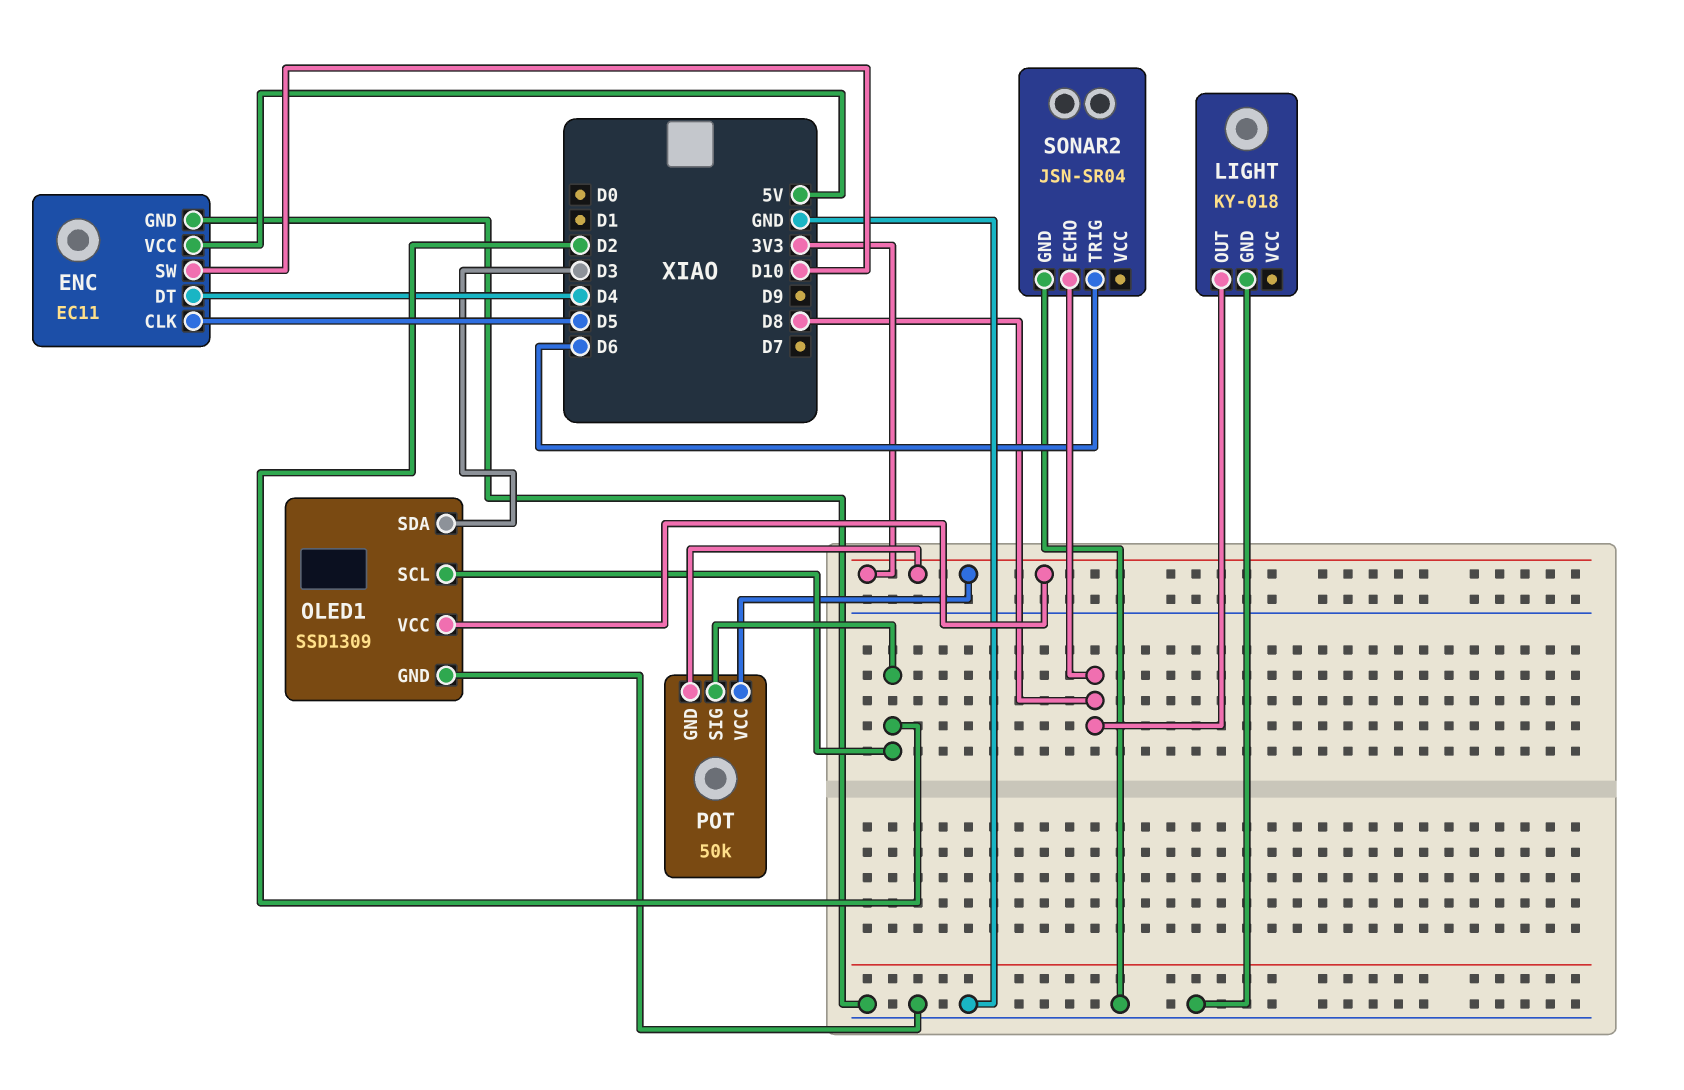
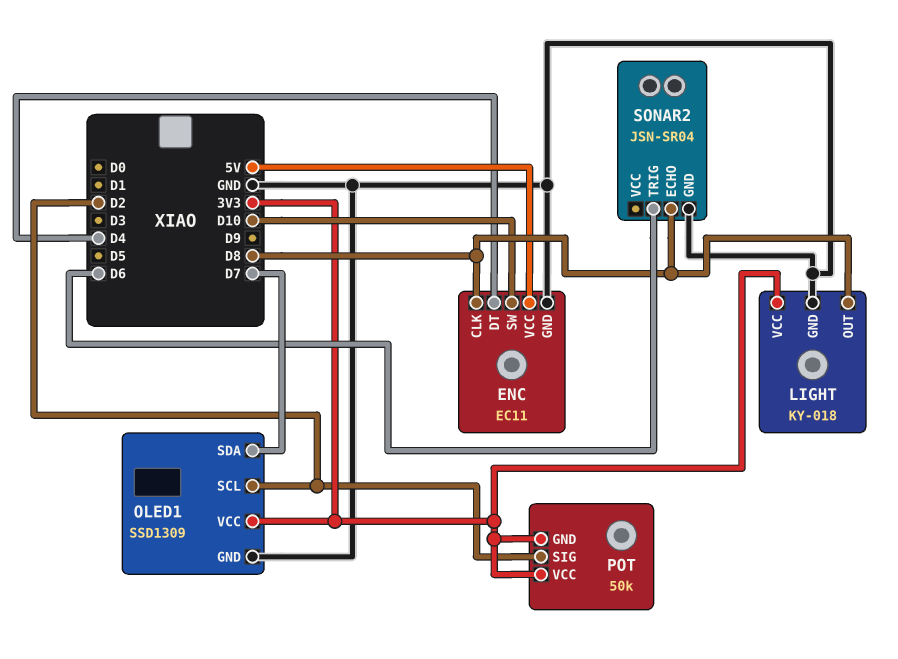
ENC pin CLK: D5 -> D8
LIGHT pin VCC: none -> 3V3
OLED1 pin SDA: D3 -> D7

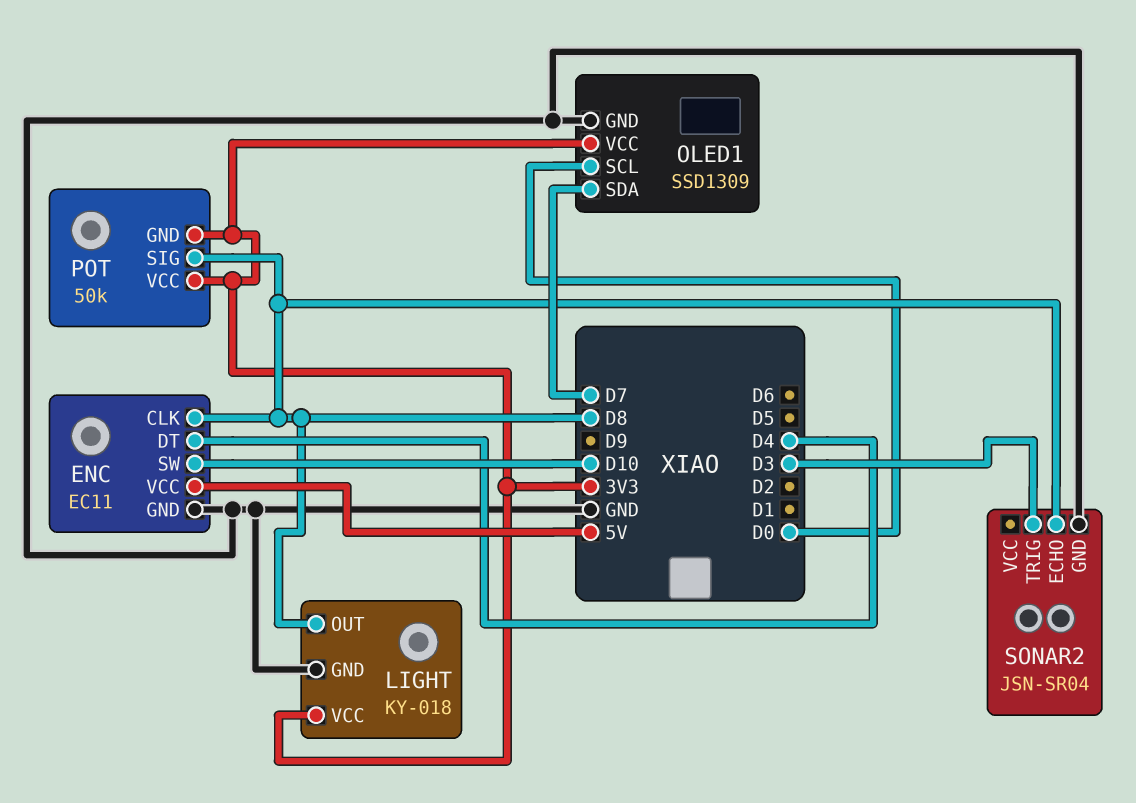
OLED1 pin SCL: D2 -> D0
POT pin SIG: D2 -> D8
SONAR2 pin TRIG: D6 -> D3

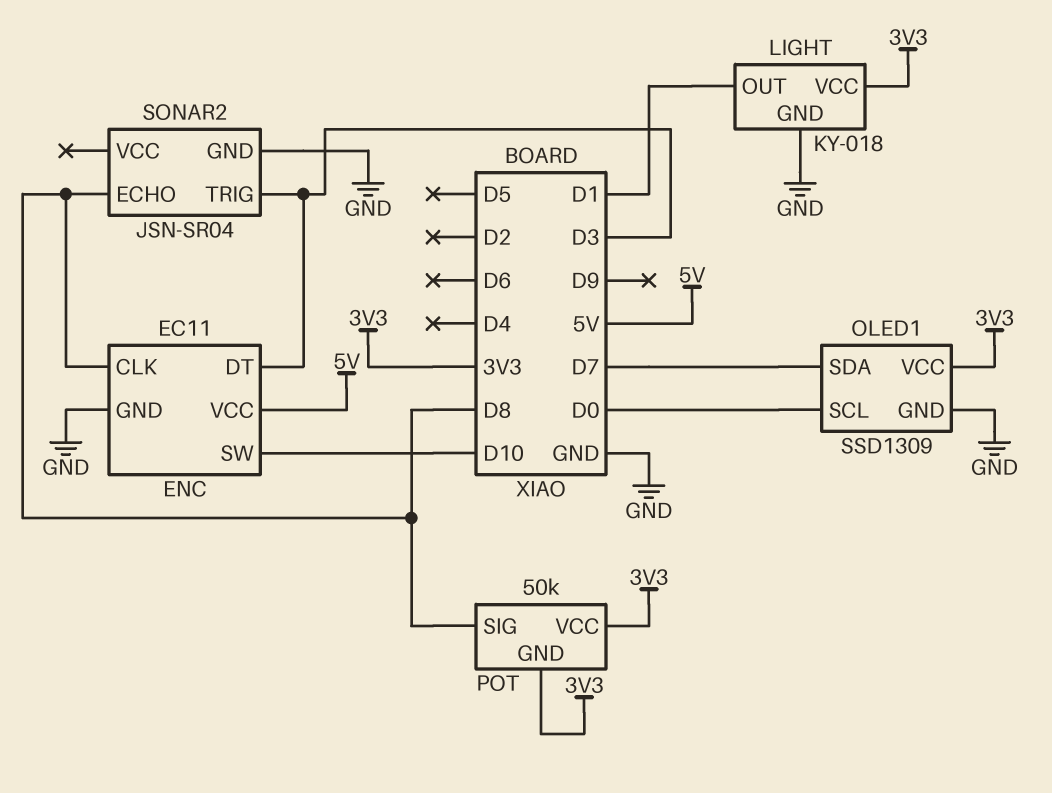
ENC pin DT: D4 -> D3
LIGHT pin OUT: D8 -> D1

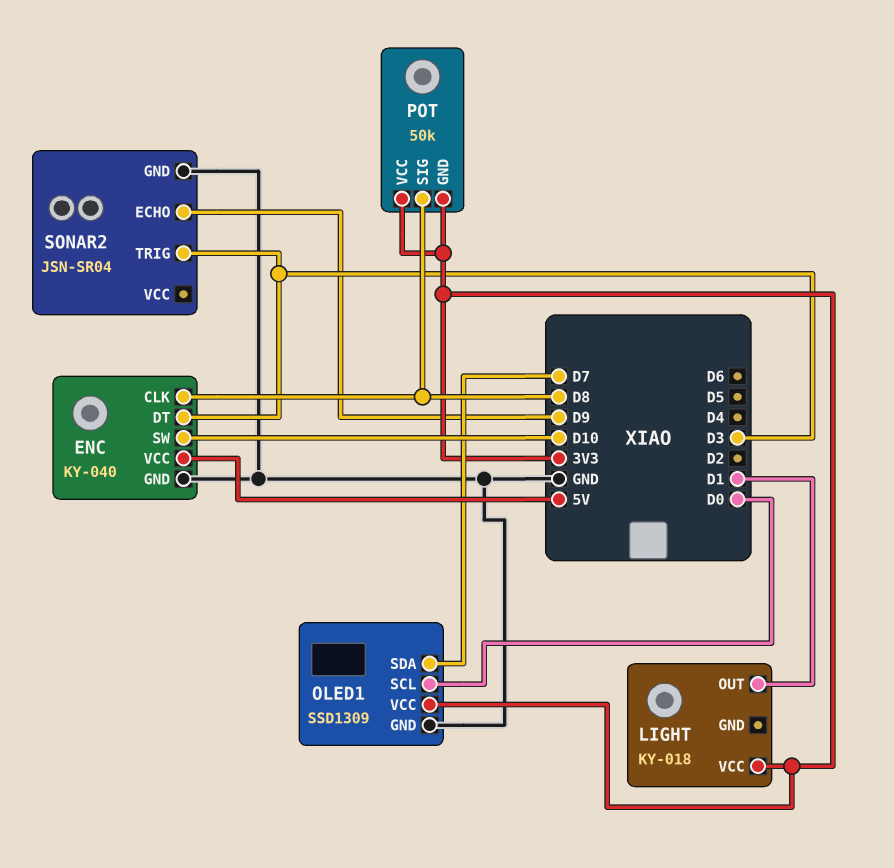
ENC: EC11 -> KY-040
LIGHT pin GND: GND -> none
SONAR2 pin ECHO: D8 -> D9

